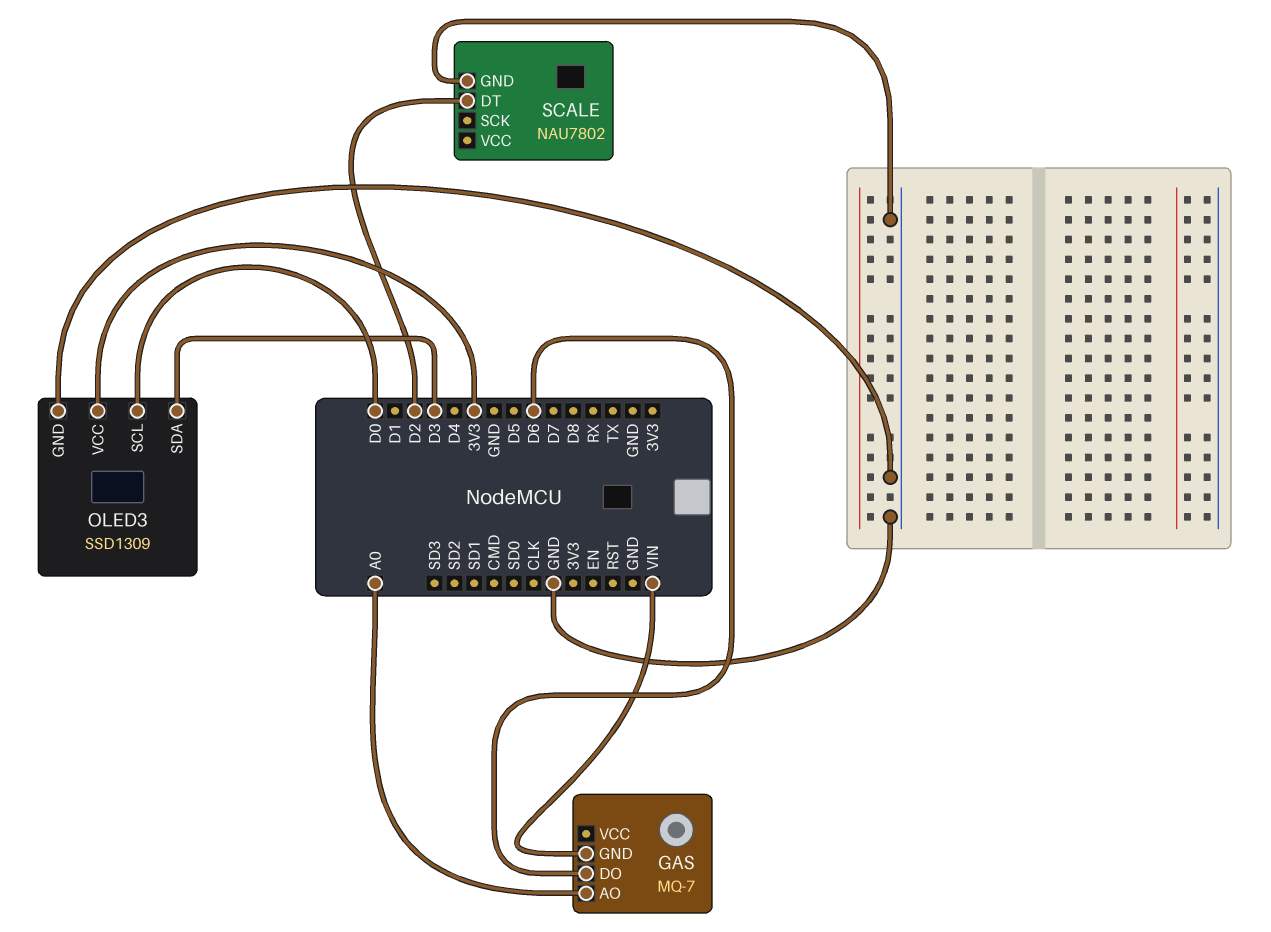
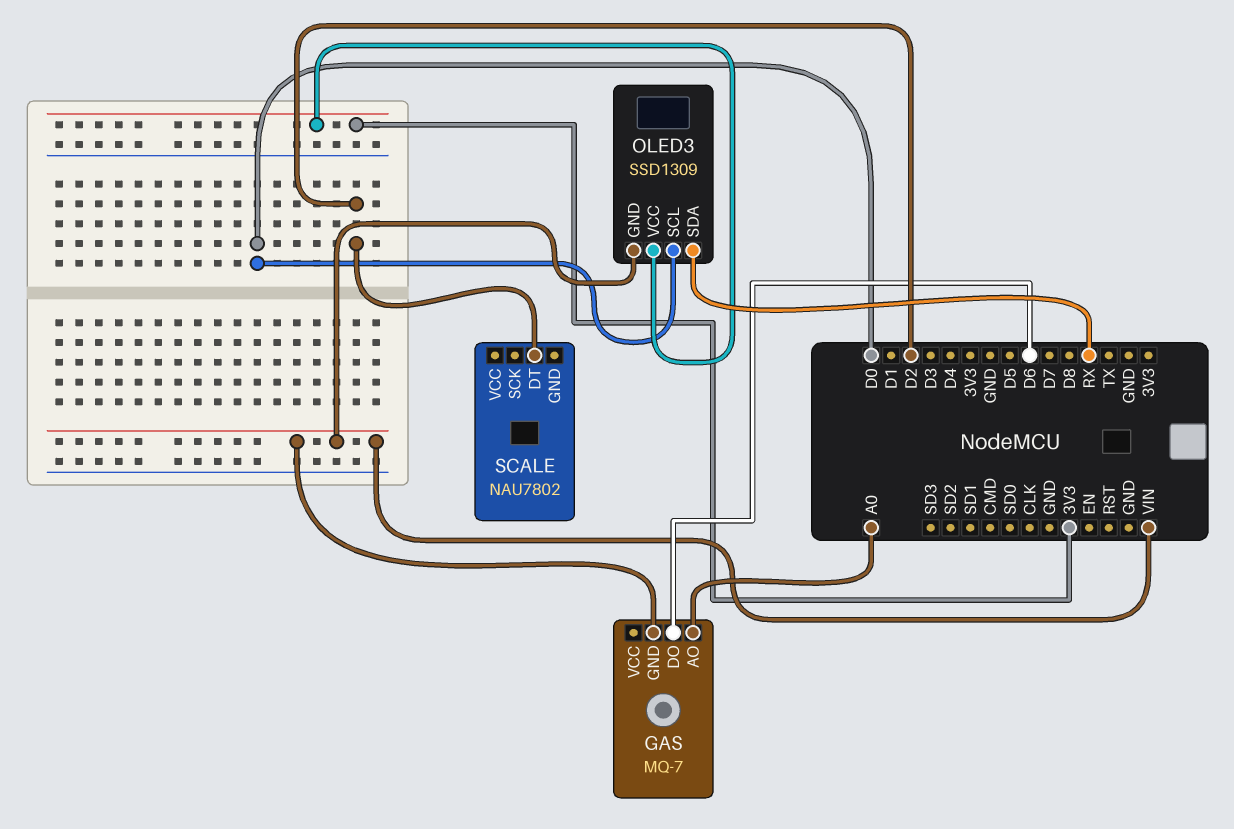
OLED3 pin GND: GND -> VIN
OLED3 pin SDA: D3 -> RX
SCALE pin GND: GND -> none

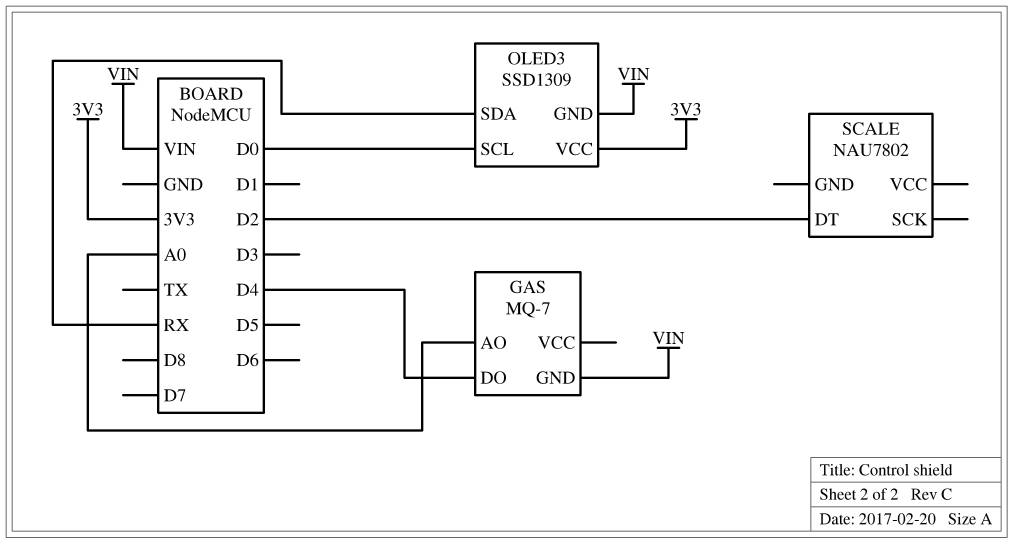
GAS pin DO: D6 -> D4

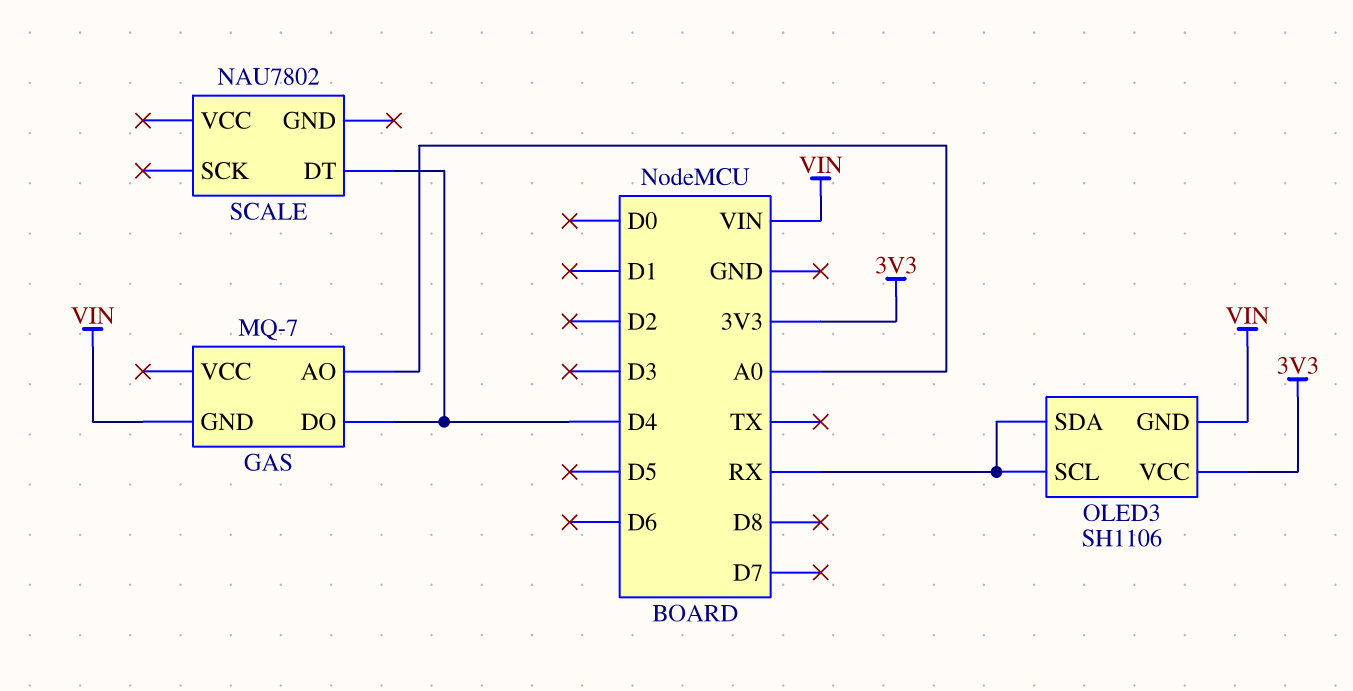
OLED3: SSD1309 -> SH1106
OLED3 pin SCL: D0 -> RX
SCALE pin DT: D2 -> D4

